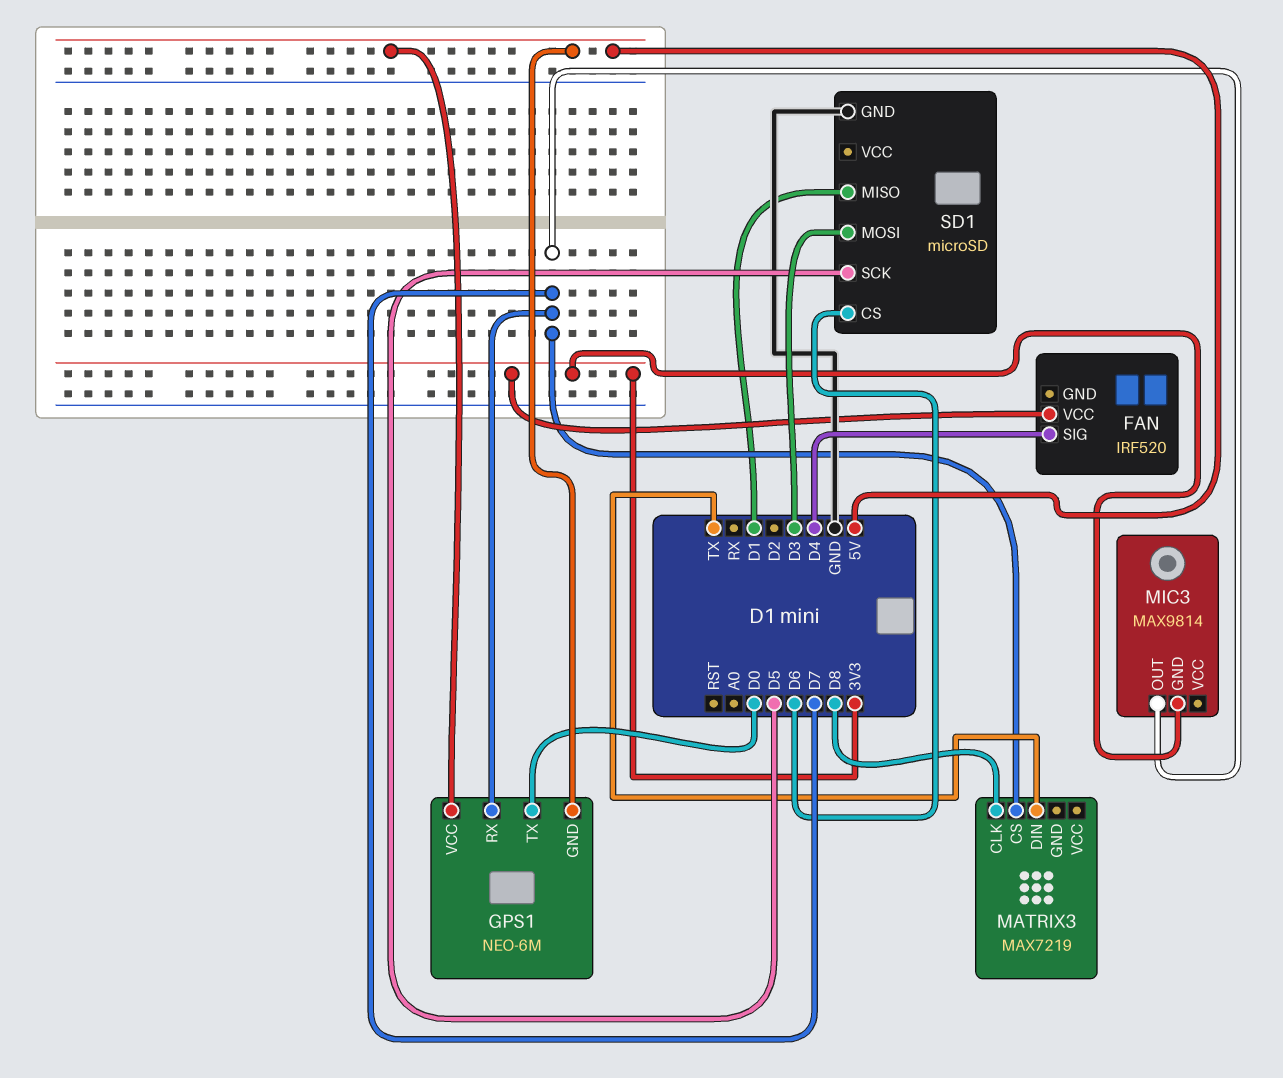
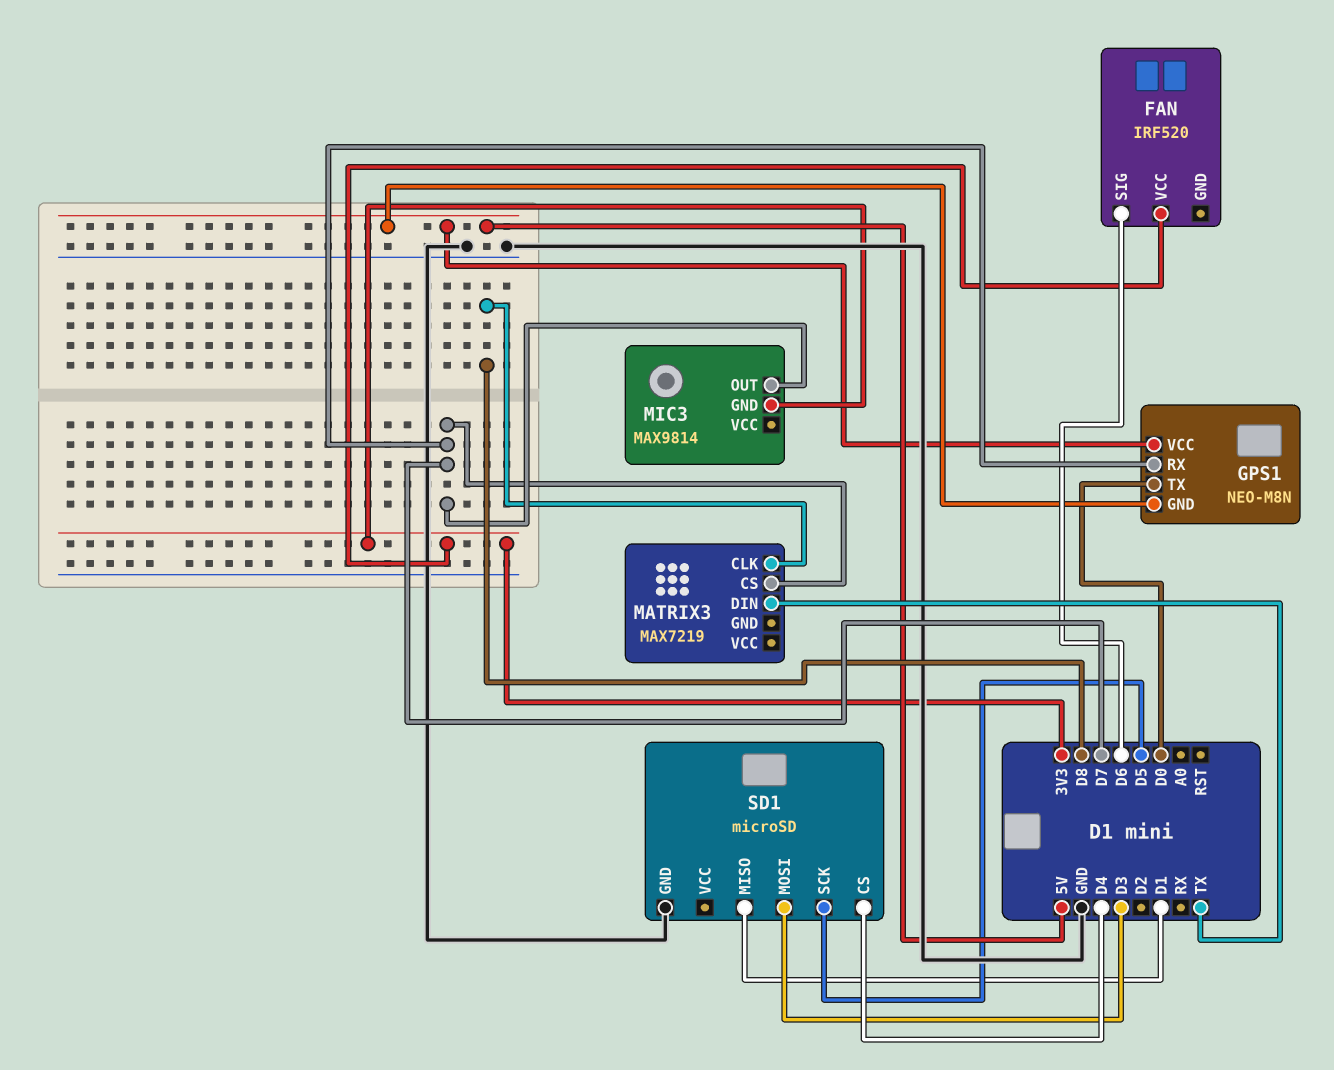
FAN pin SIG: D4 -> D6
GPS1: NEO-6M -> NEO-M8N
SD1 pin CS: D6 -> D4

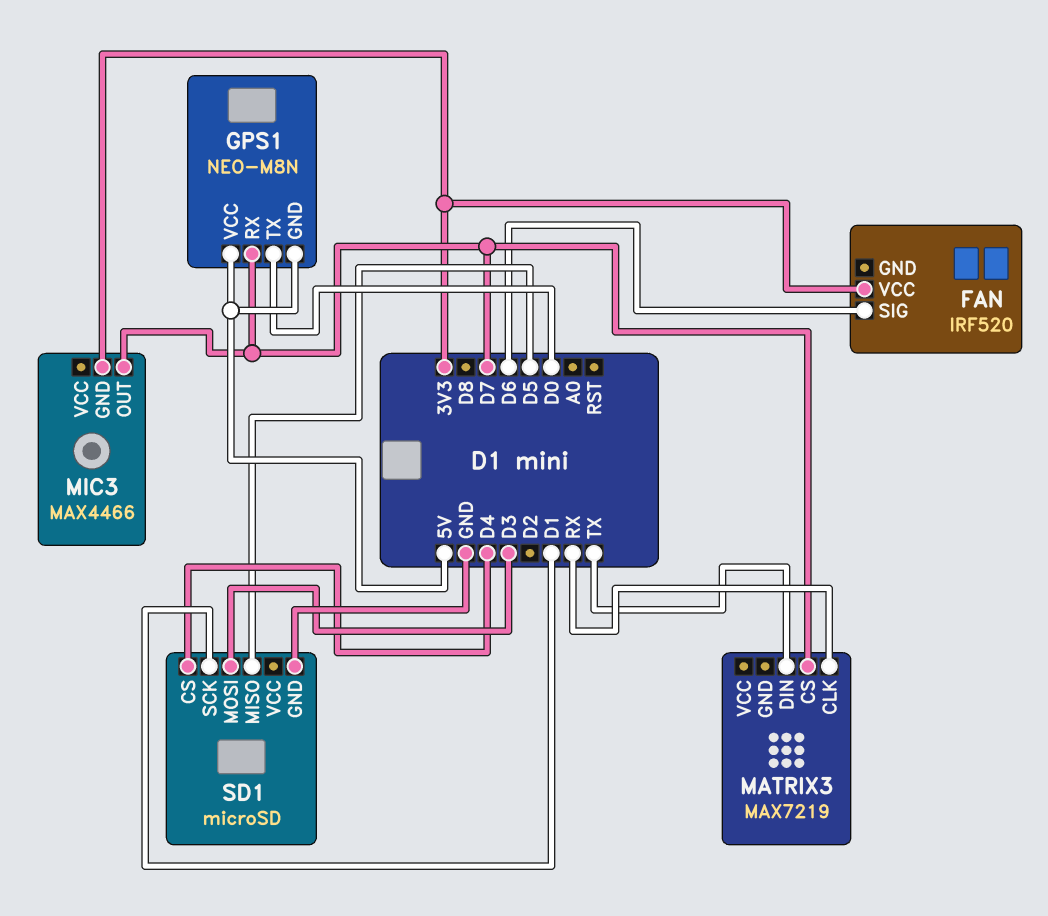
MATRIX3 pin CLK: D8 -> RX
MIC3: MAX9814 -> MAX4466
SD1 pin MISO: D1 -> D5
SD1 pin SCK: D5 -> D1

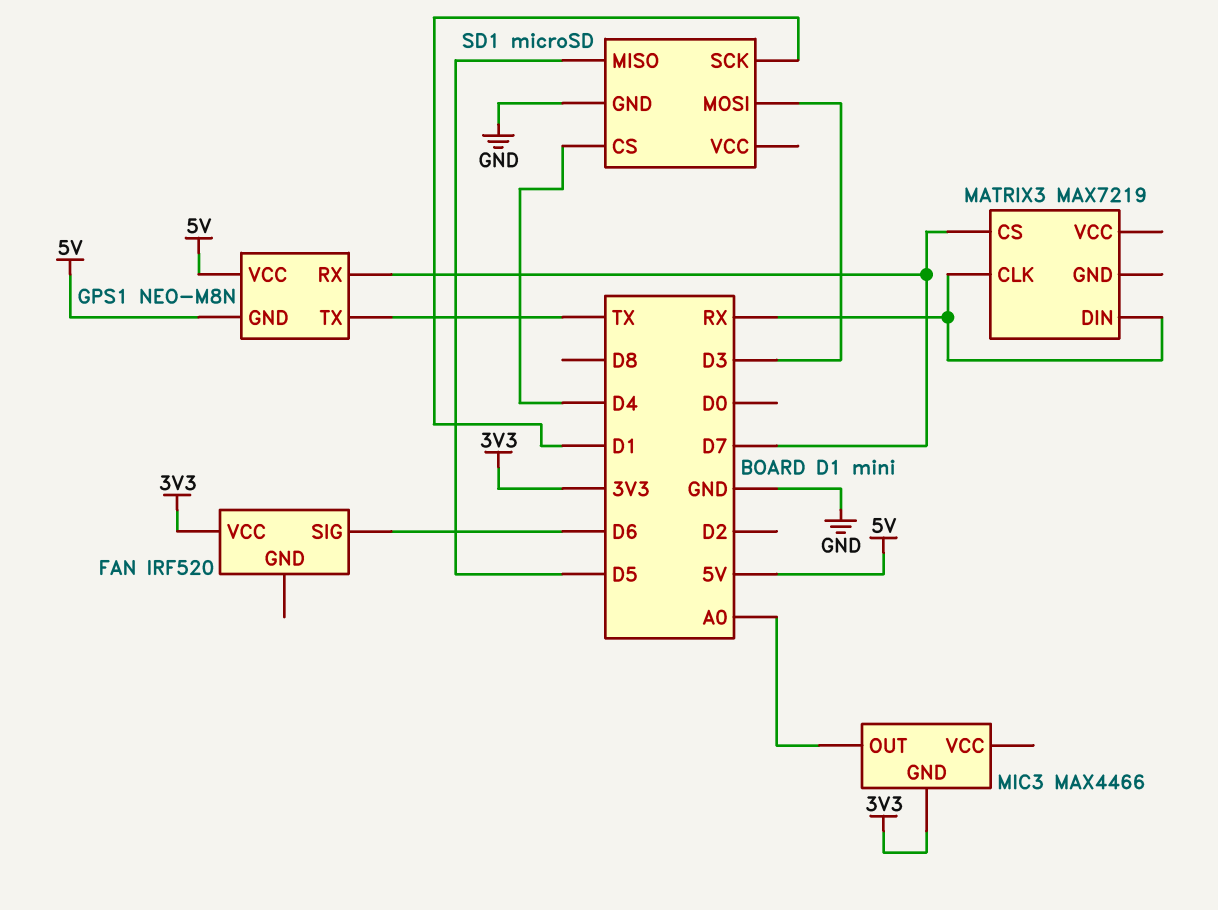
GPS1 pin TX: D0 -> TX
MATRIX3 pin DIN: TX -> RX
MIC3 pin OUT: D7 -> A0

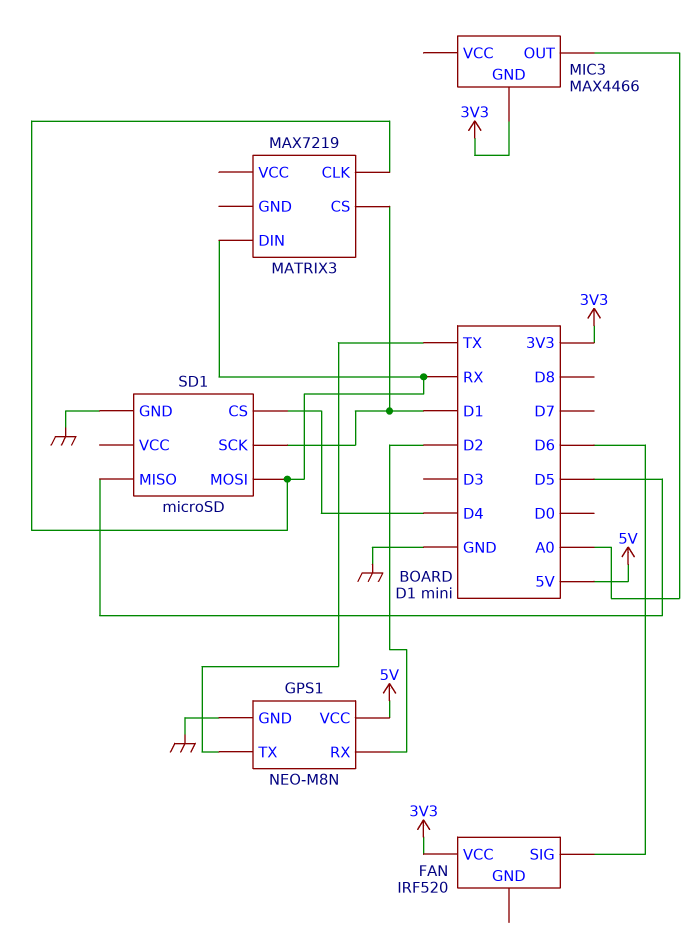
GPS1 pin GND: 5V -> GND
GPS1 pin RX: D7 -> D2
MATRIX3 pin CS: D7 -> D1
SD1 pin MOSI: D3 -> RX

